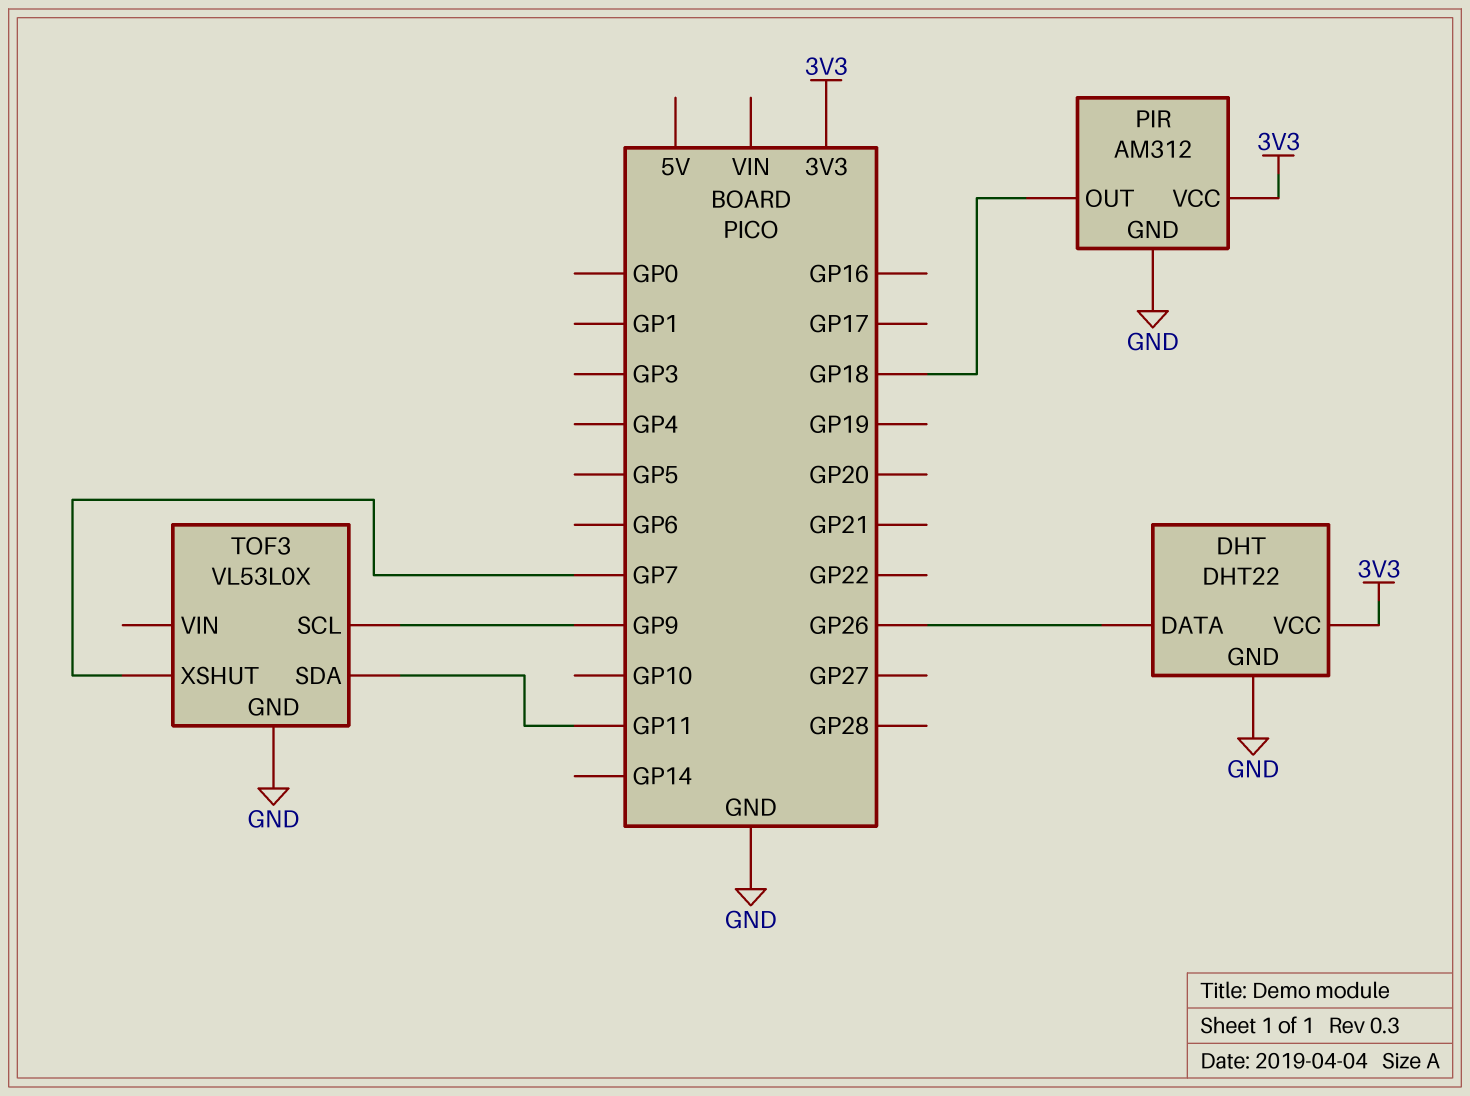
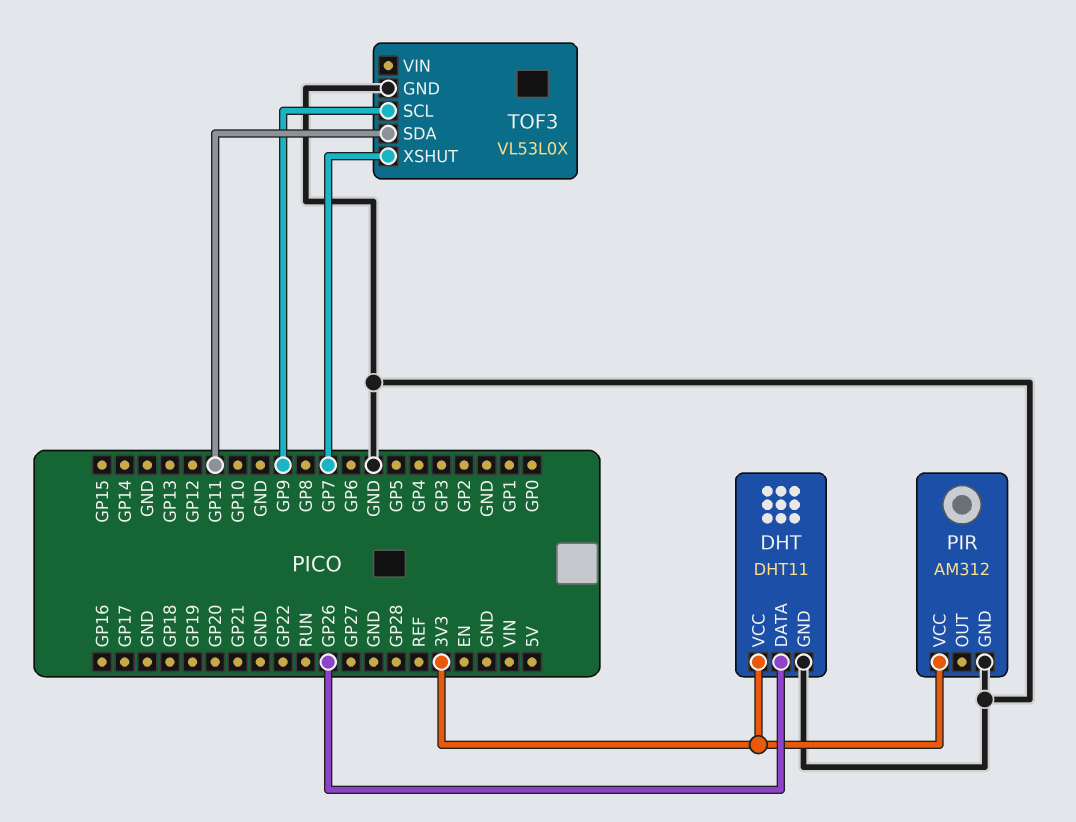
DHT: DHT22 -> DHT11
PIR pin OUT: GP18 -> none

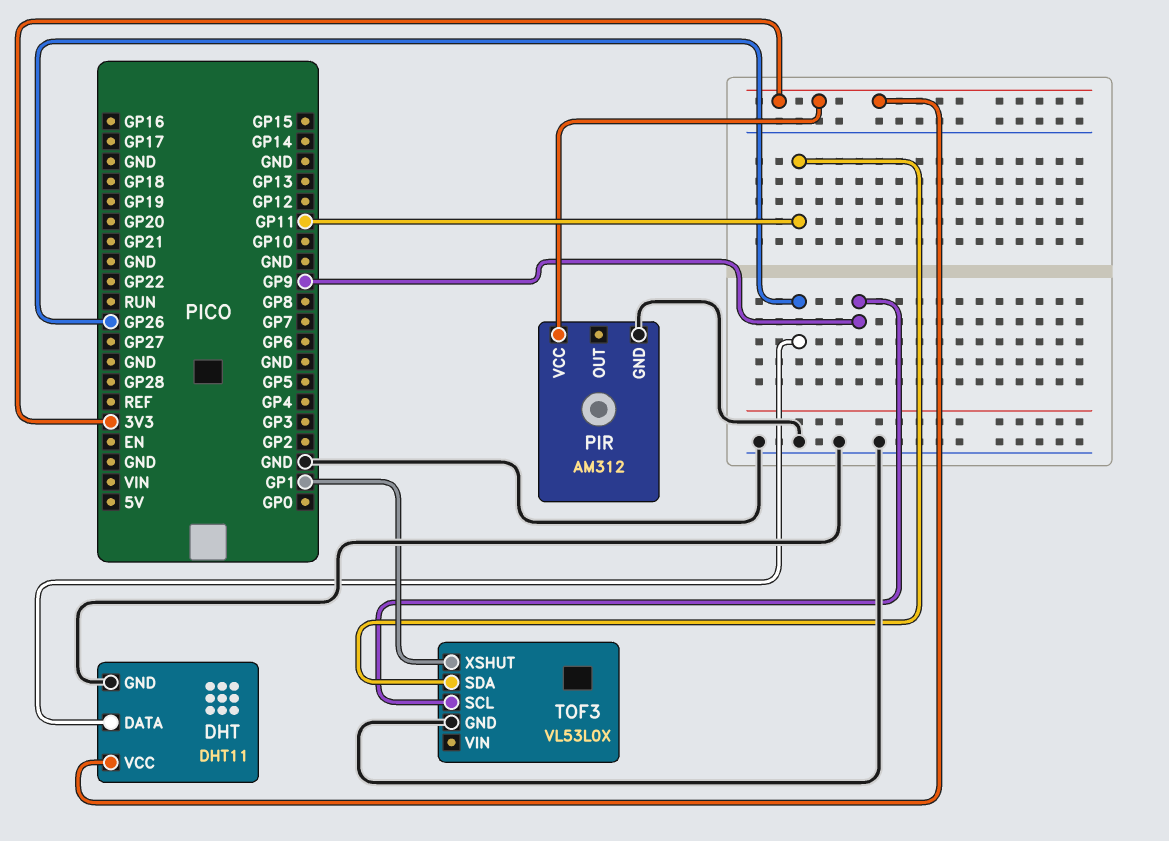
TOF3 pin XSHUT: GP7 -> GP1

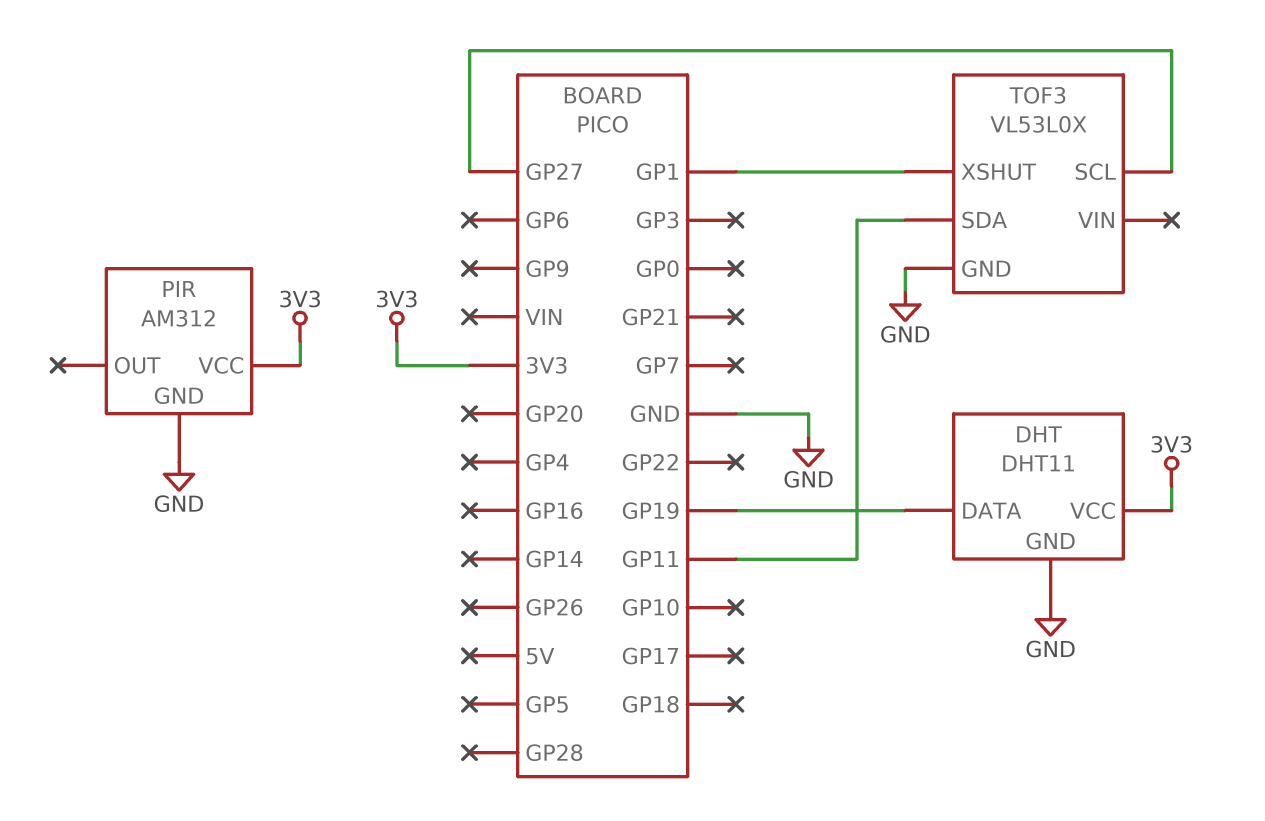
DHT pin DATA: GP26 -> GP19
TOF3 pin SCL: GP9 -> GP27

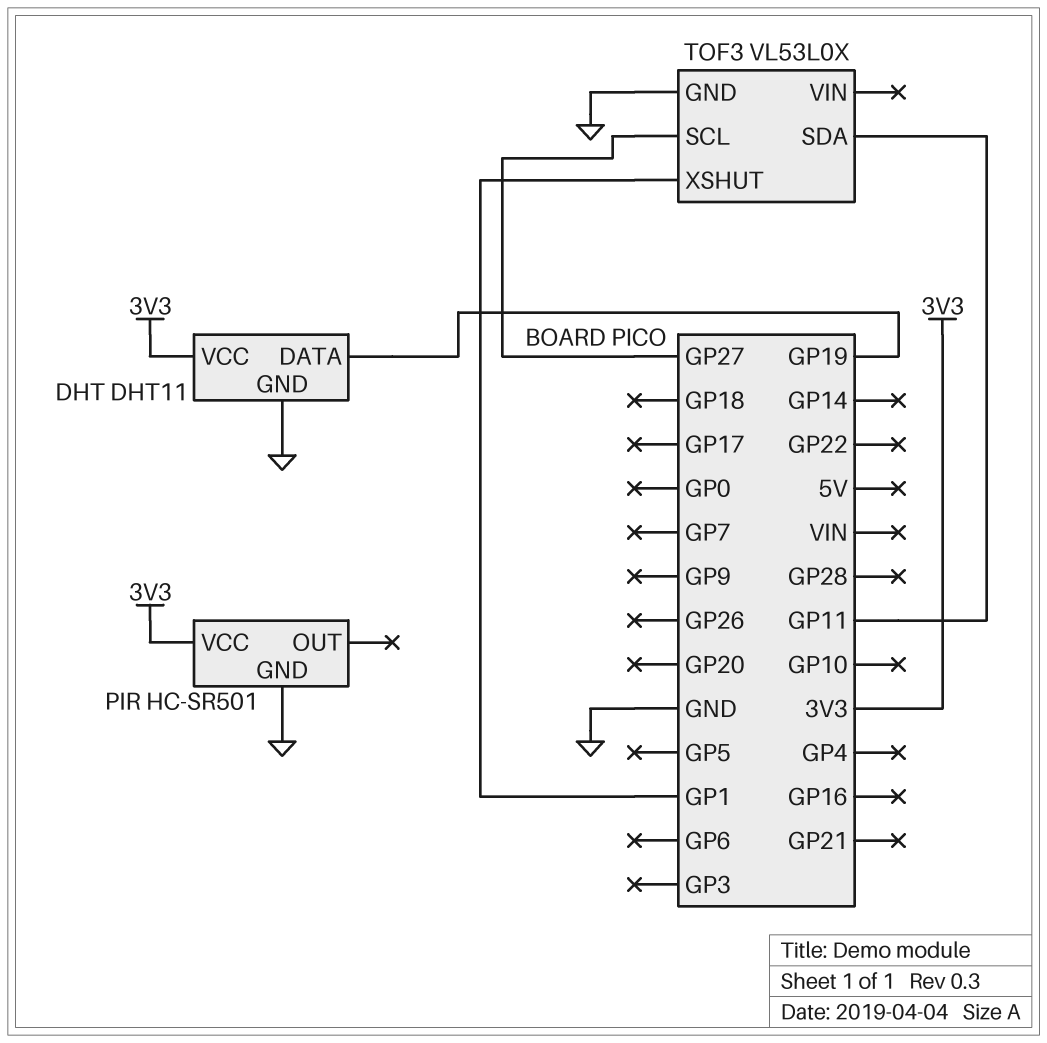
PIR: AM312 -> HC-SR501

